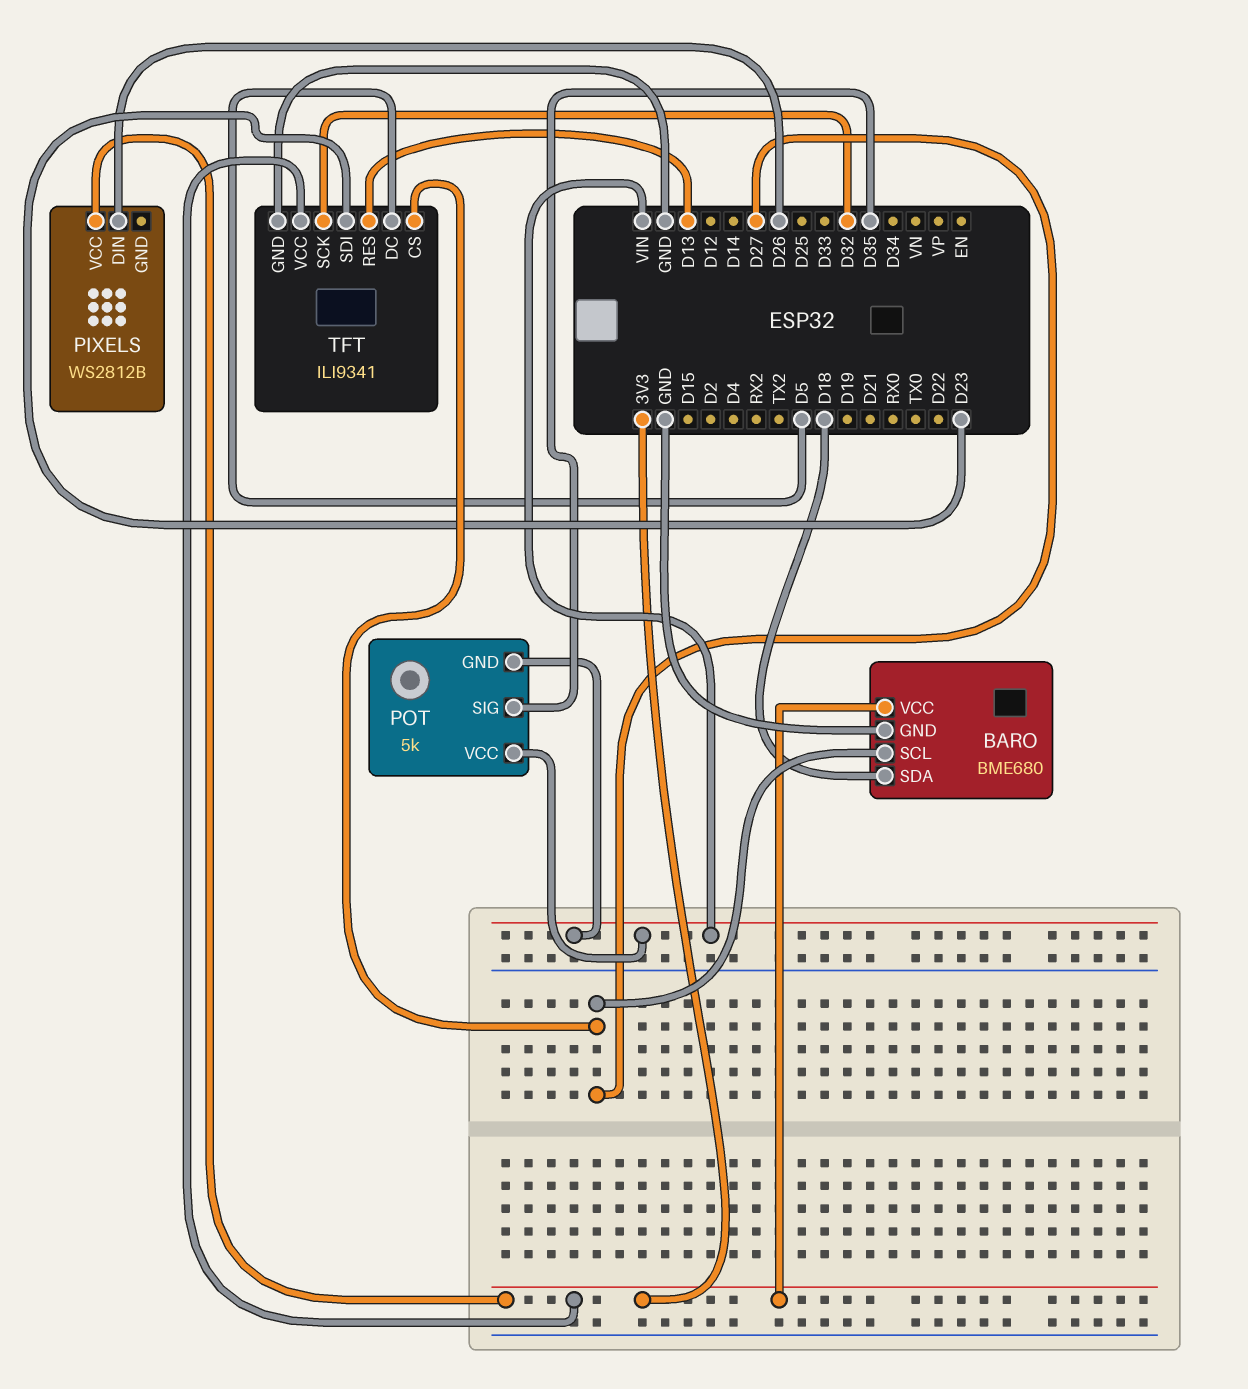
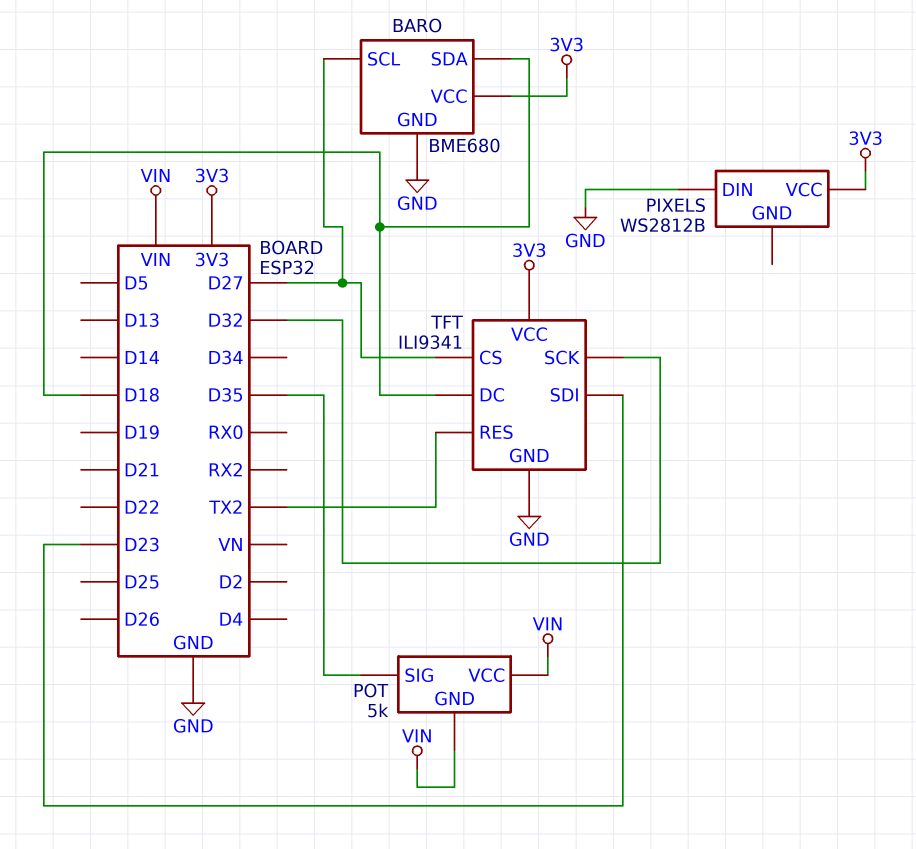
PIXELS pin DIN: D26 -> GND
TFT pin DC: D5 -> D18
TFT pin RES: D13 -> TX2

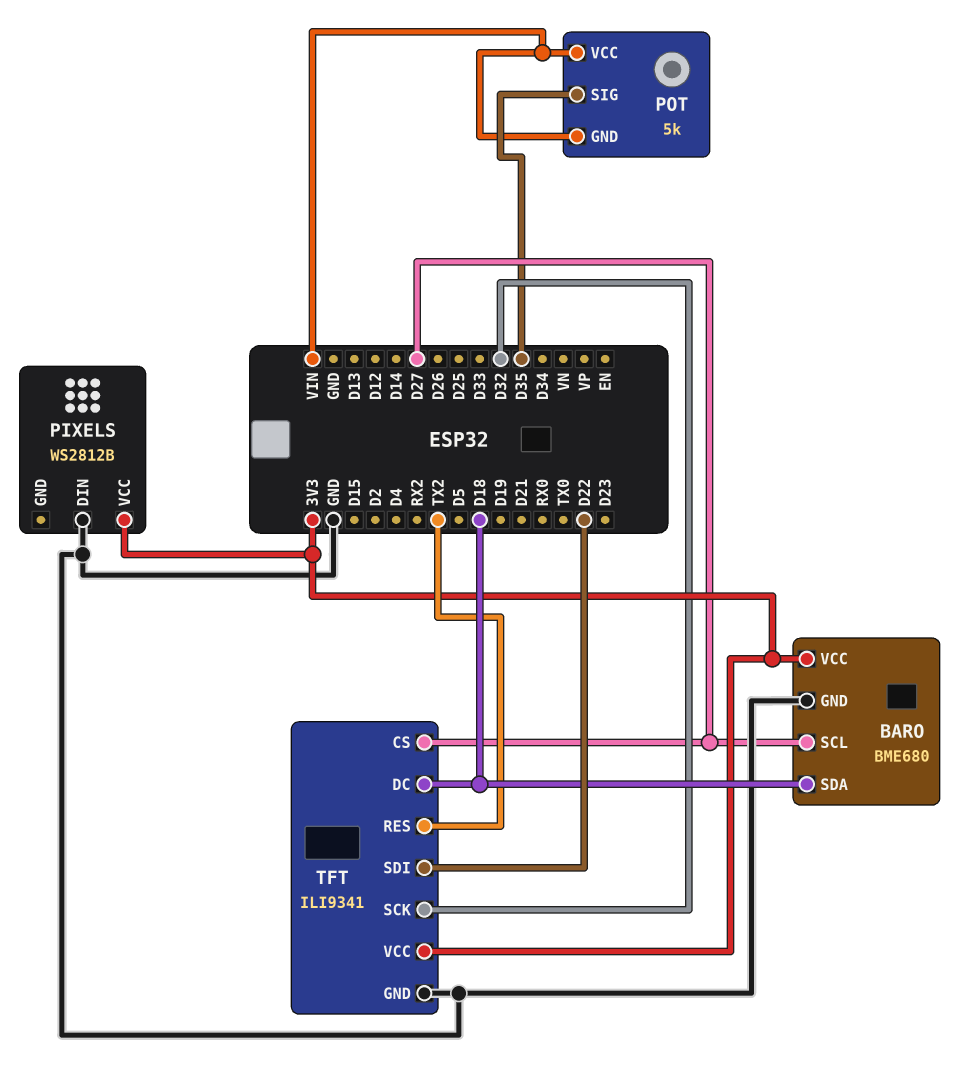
TFT pin SDI: D23 -> D22

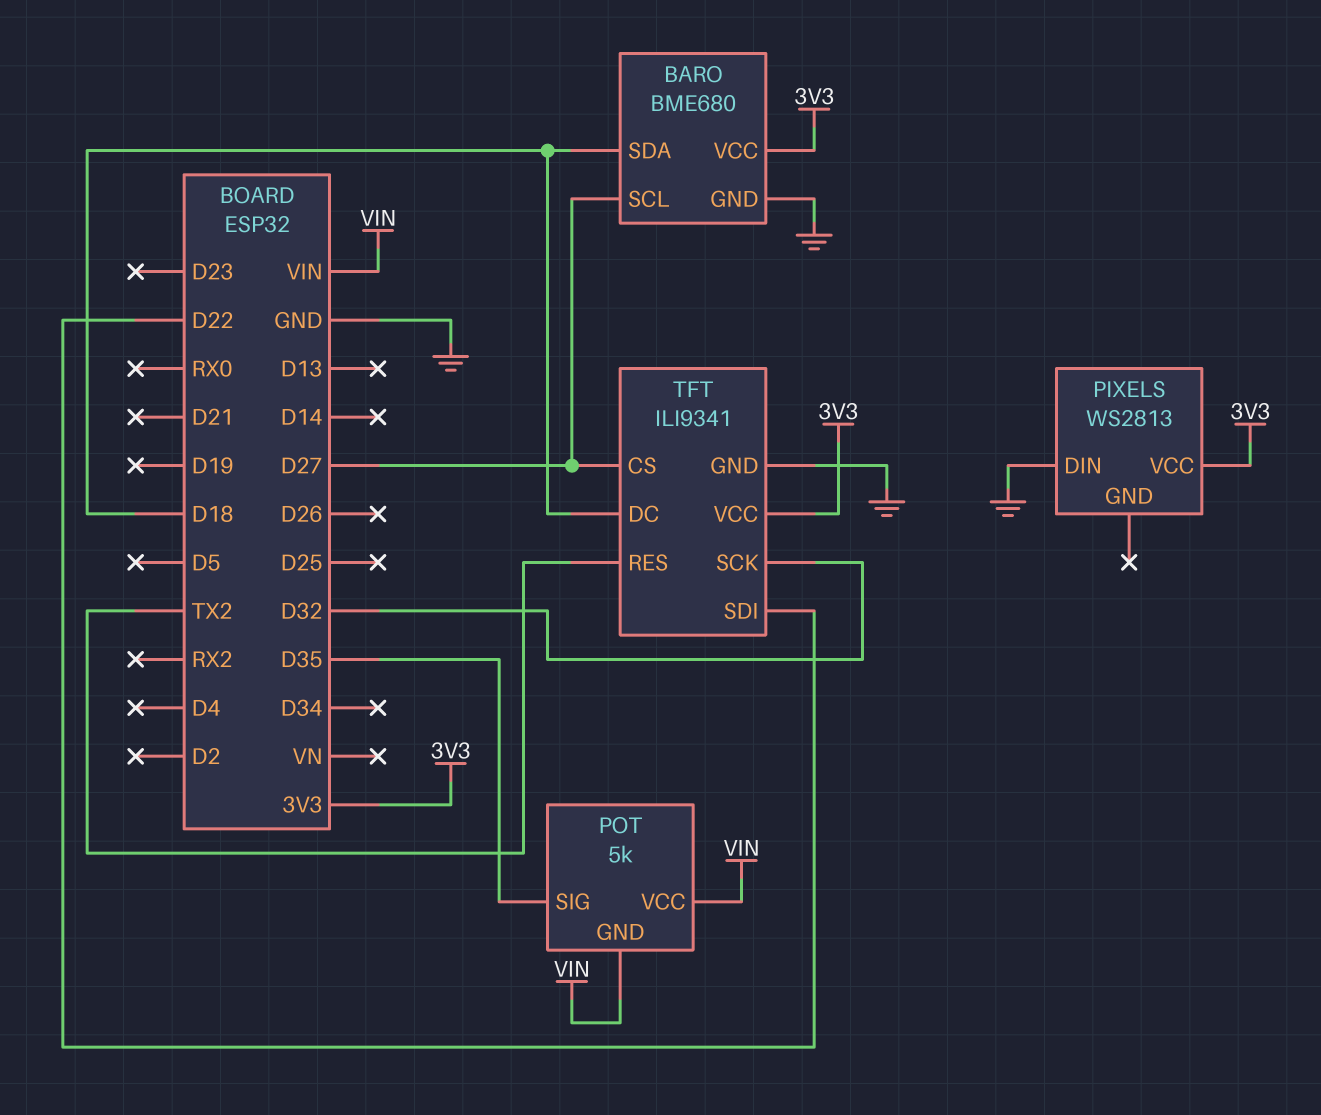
PIXELS: WS2812B -> WS2813

